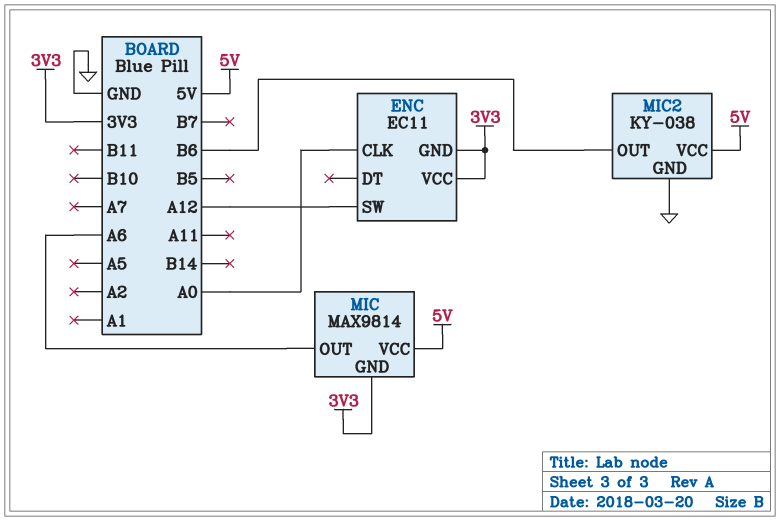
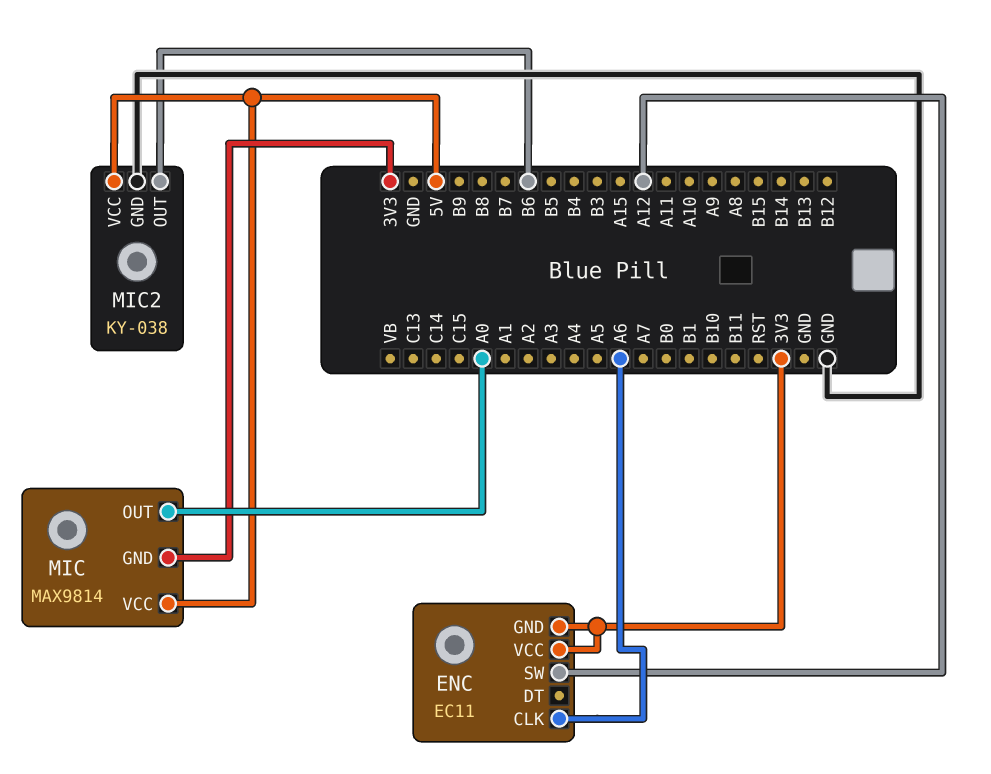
ENC pin CLK: A0 -> A6
MIC pin OUT: A6 -> A0

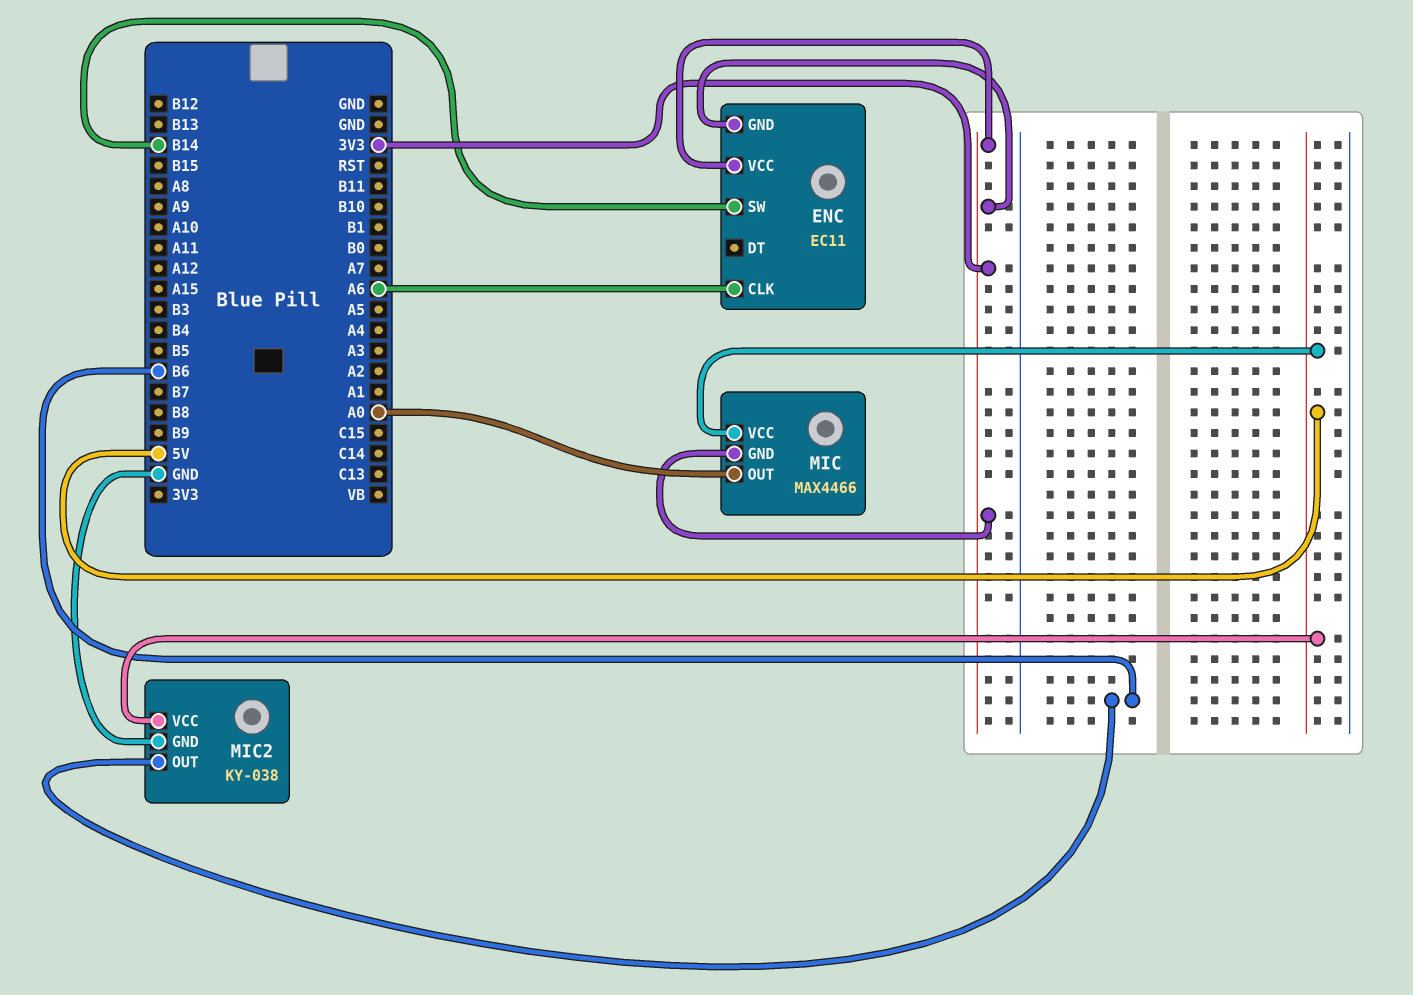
ENC pin SW: A12 -> B14
MIC: MAX9814 -> MAX4466

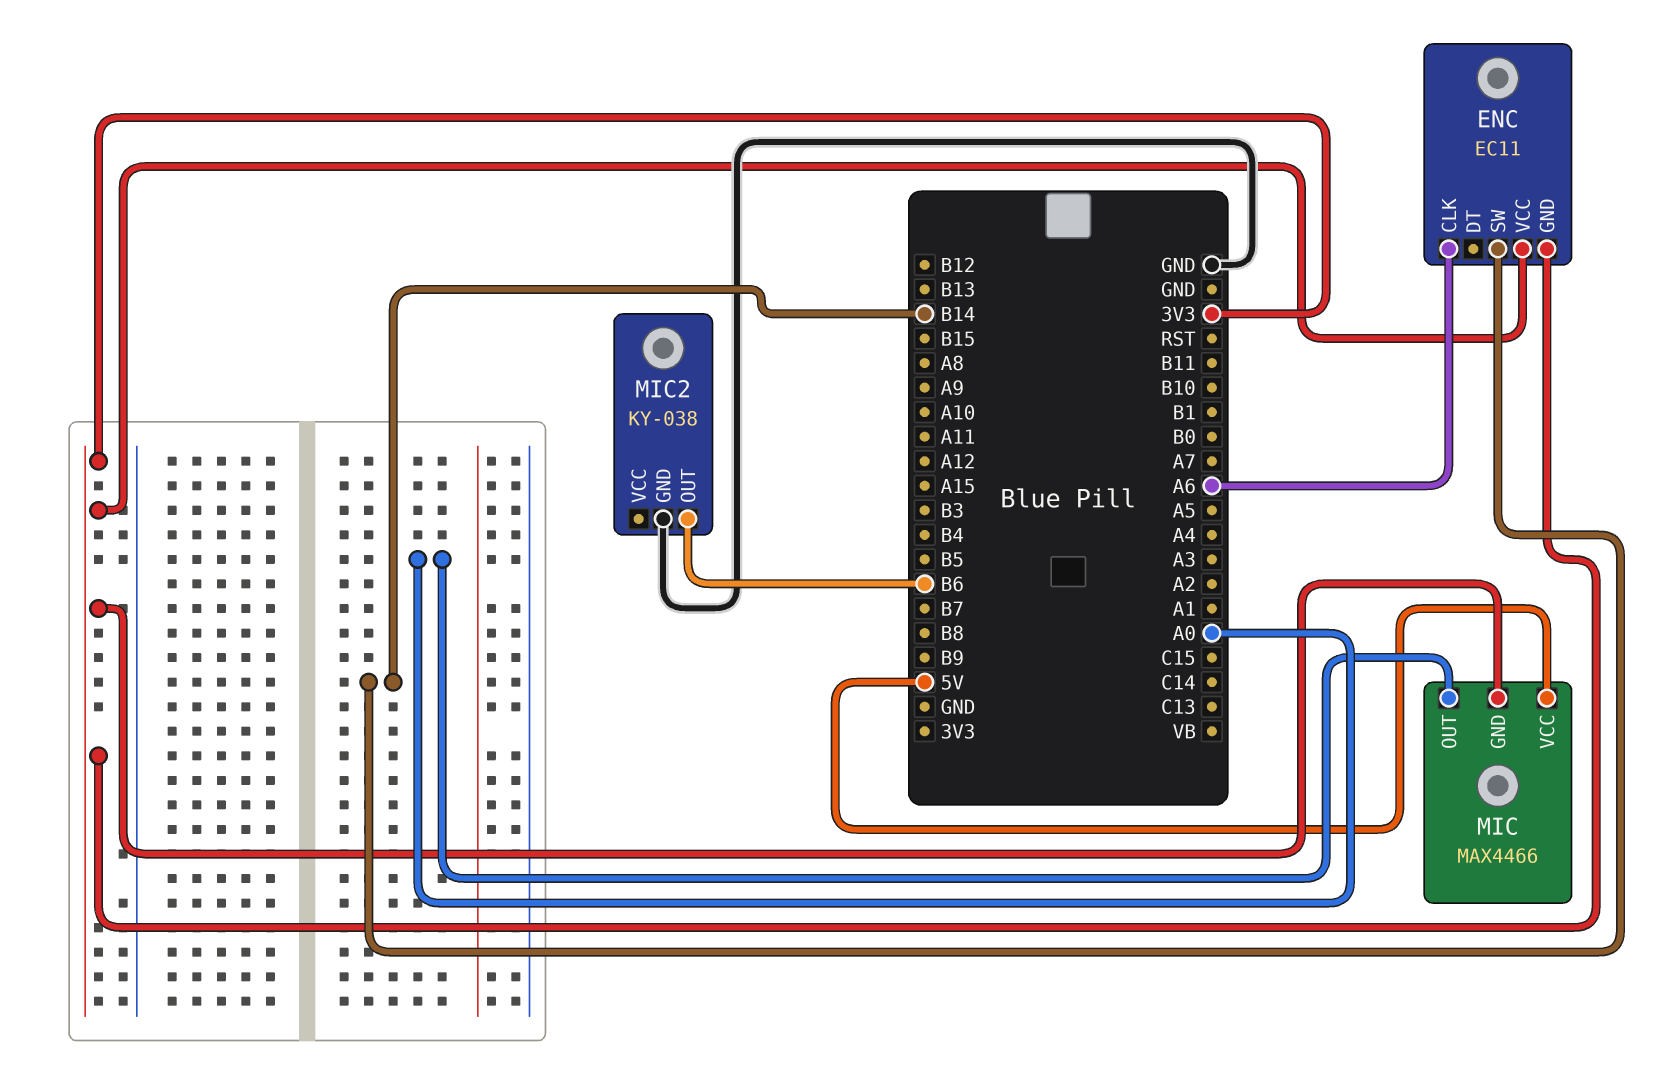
MIC2 pin VCC: 5V -> none

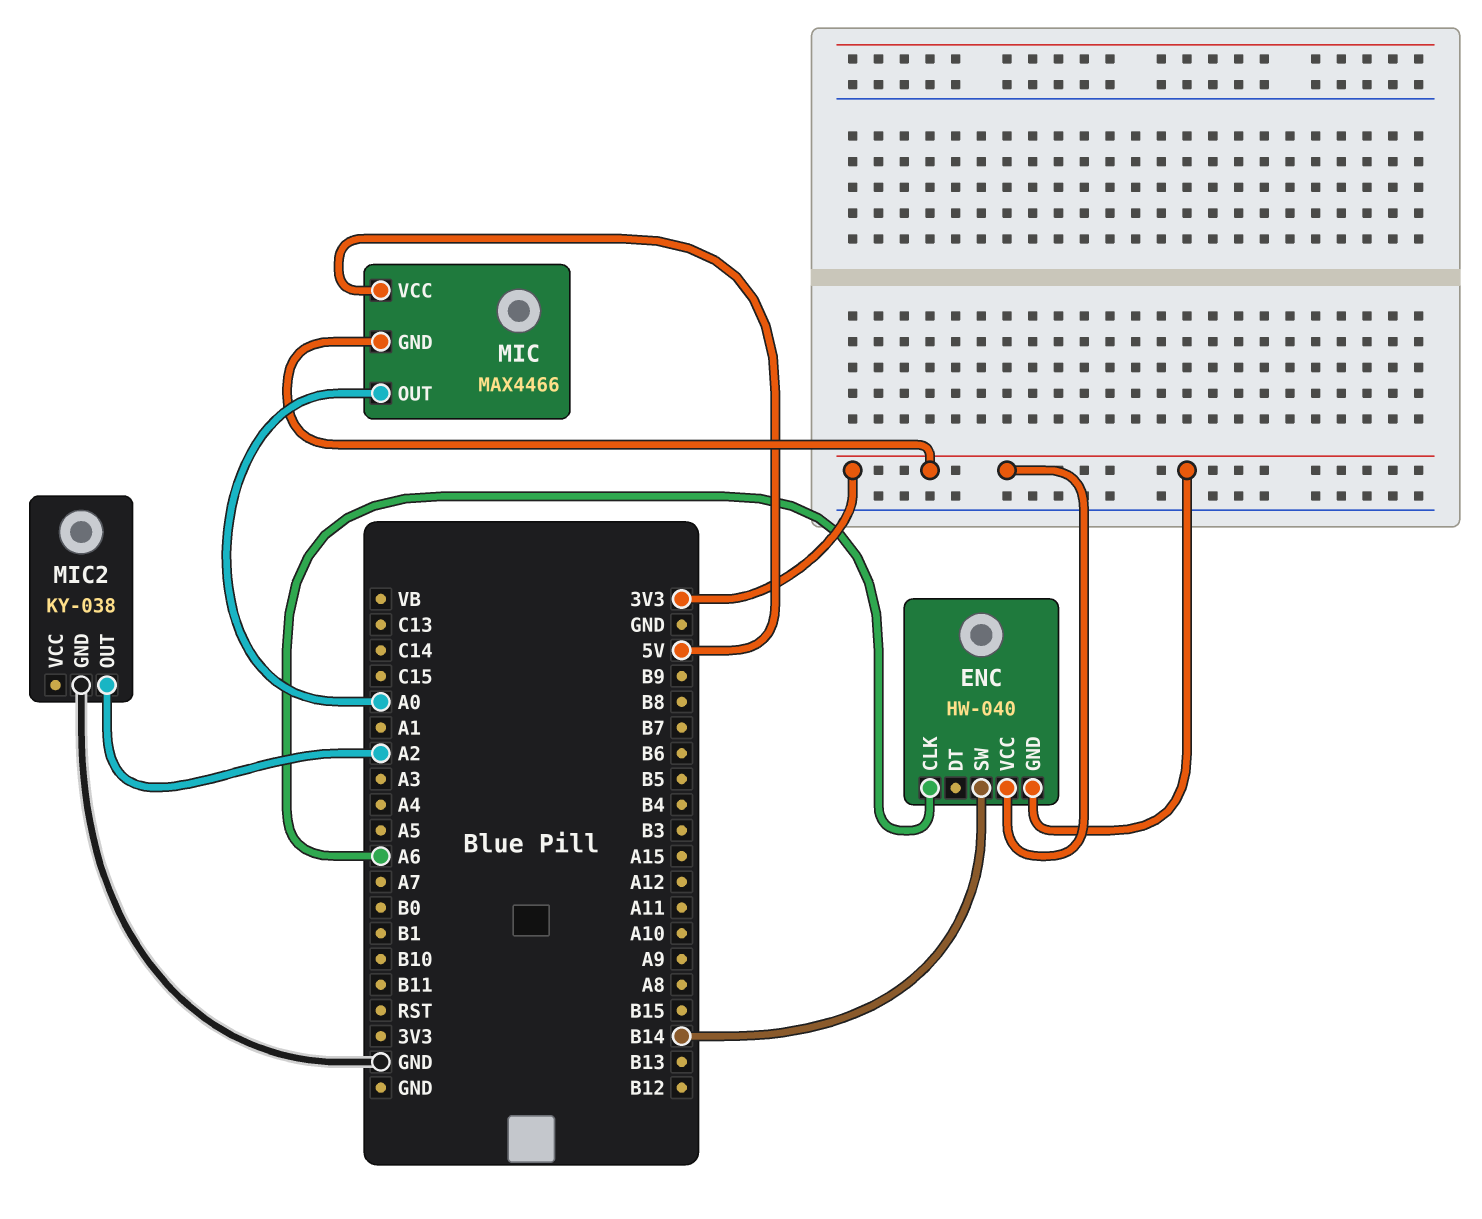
ENC: EC11 -> HW-040
MIC2 pin OUT: B6 -> A2

